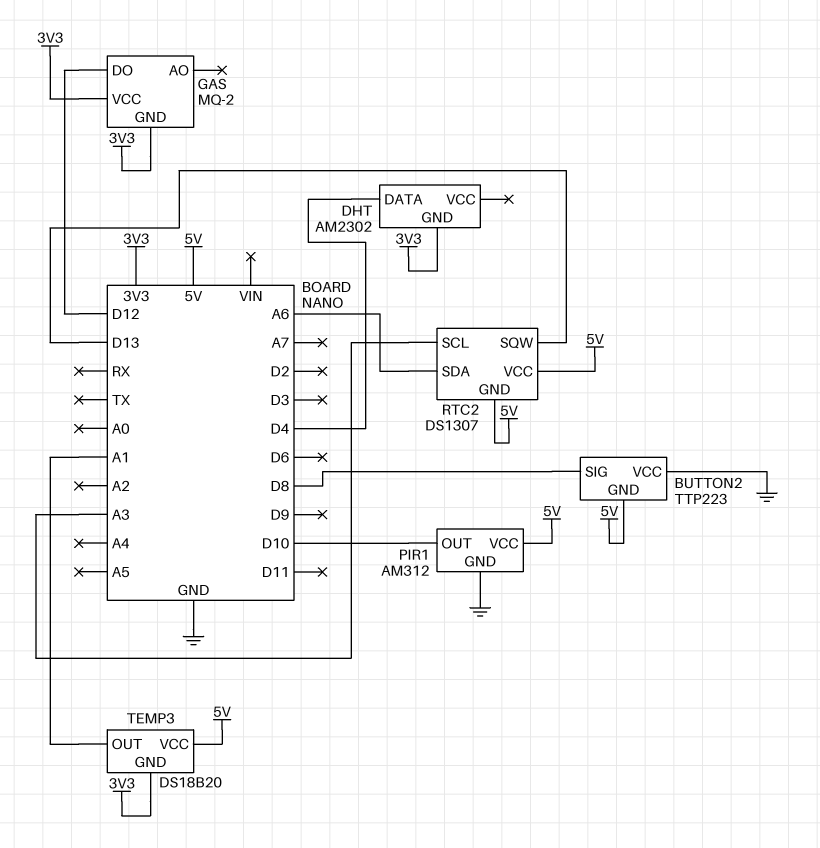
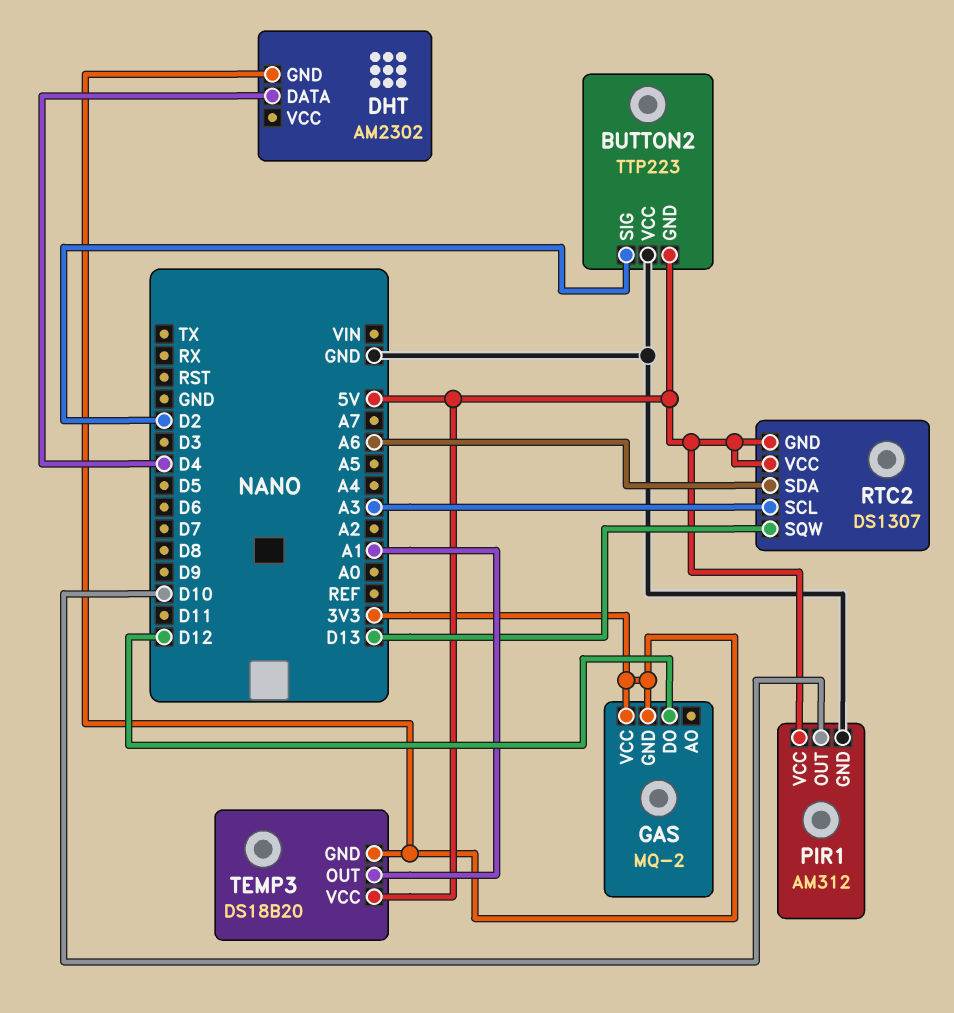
BUTTON2 pin SIG: D8 -> D2

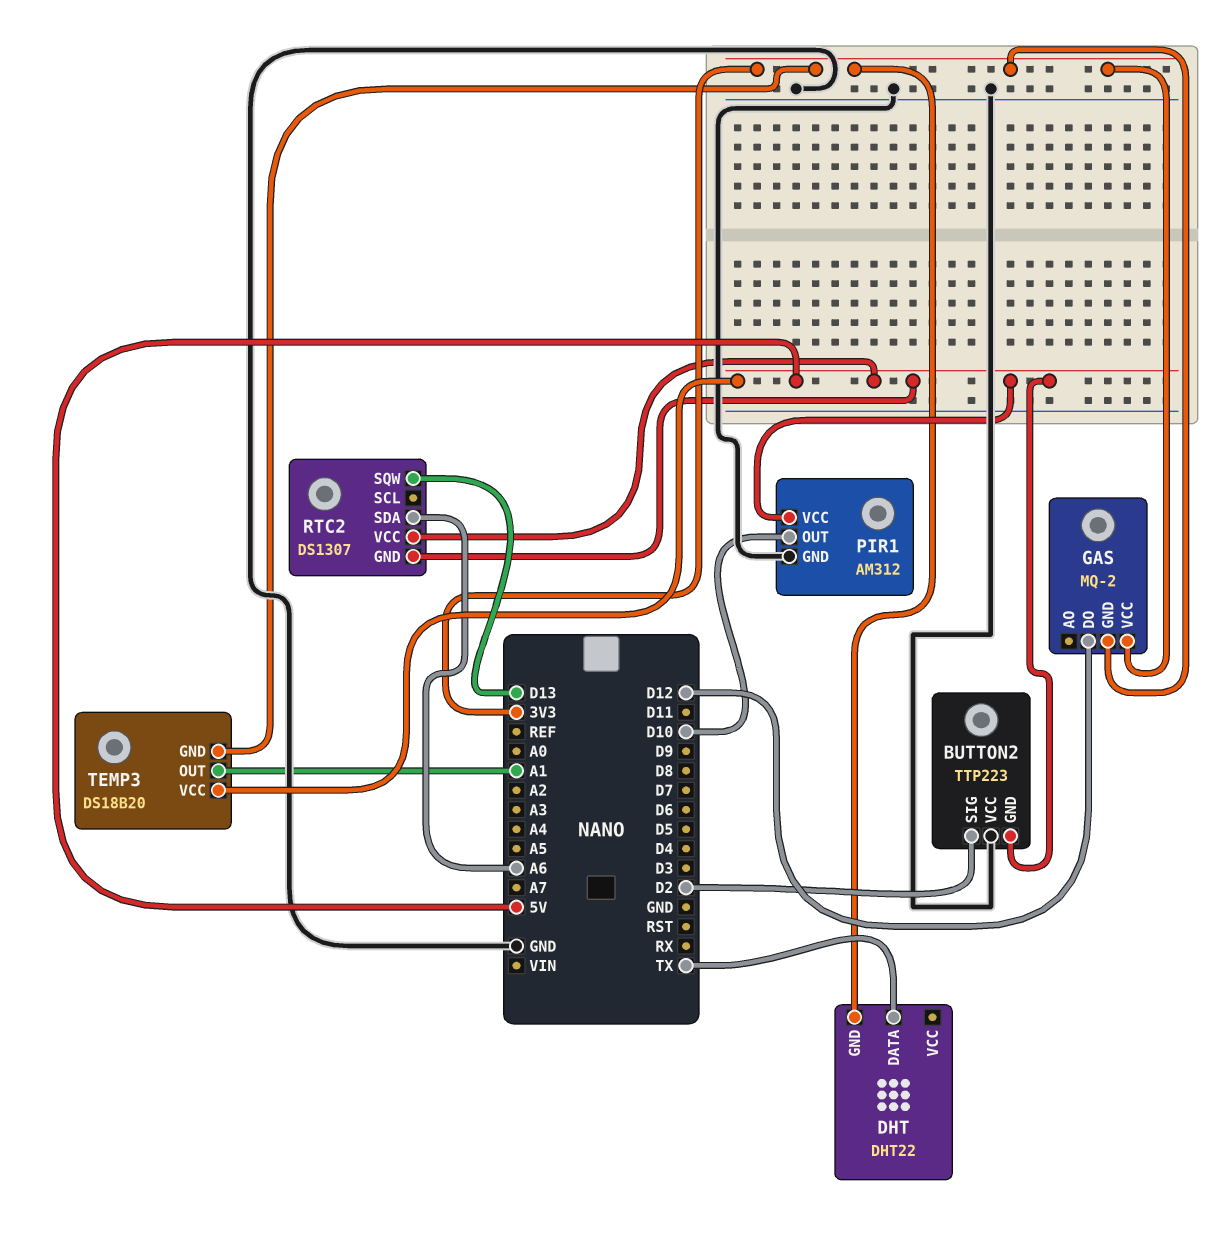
DHT: AM2302 -> DHT22
DHT pin DATA: D4 -> TX
RTC2 pin SCL: A3 -> none

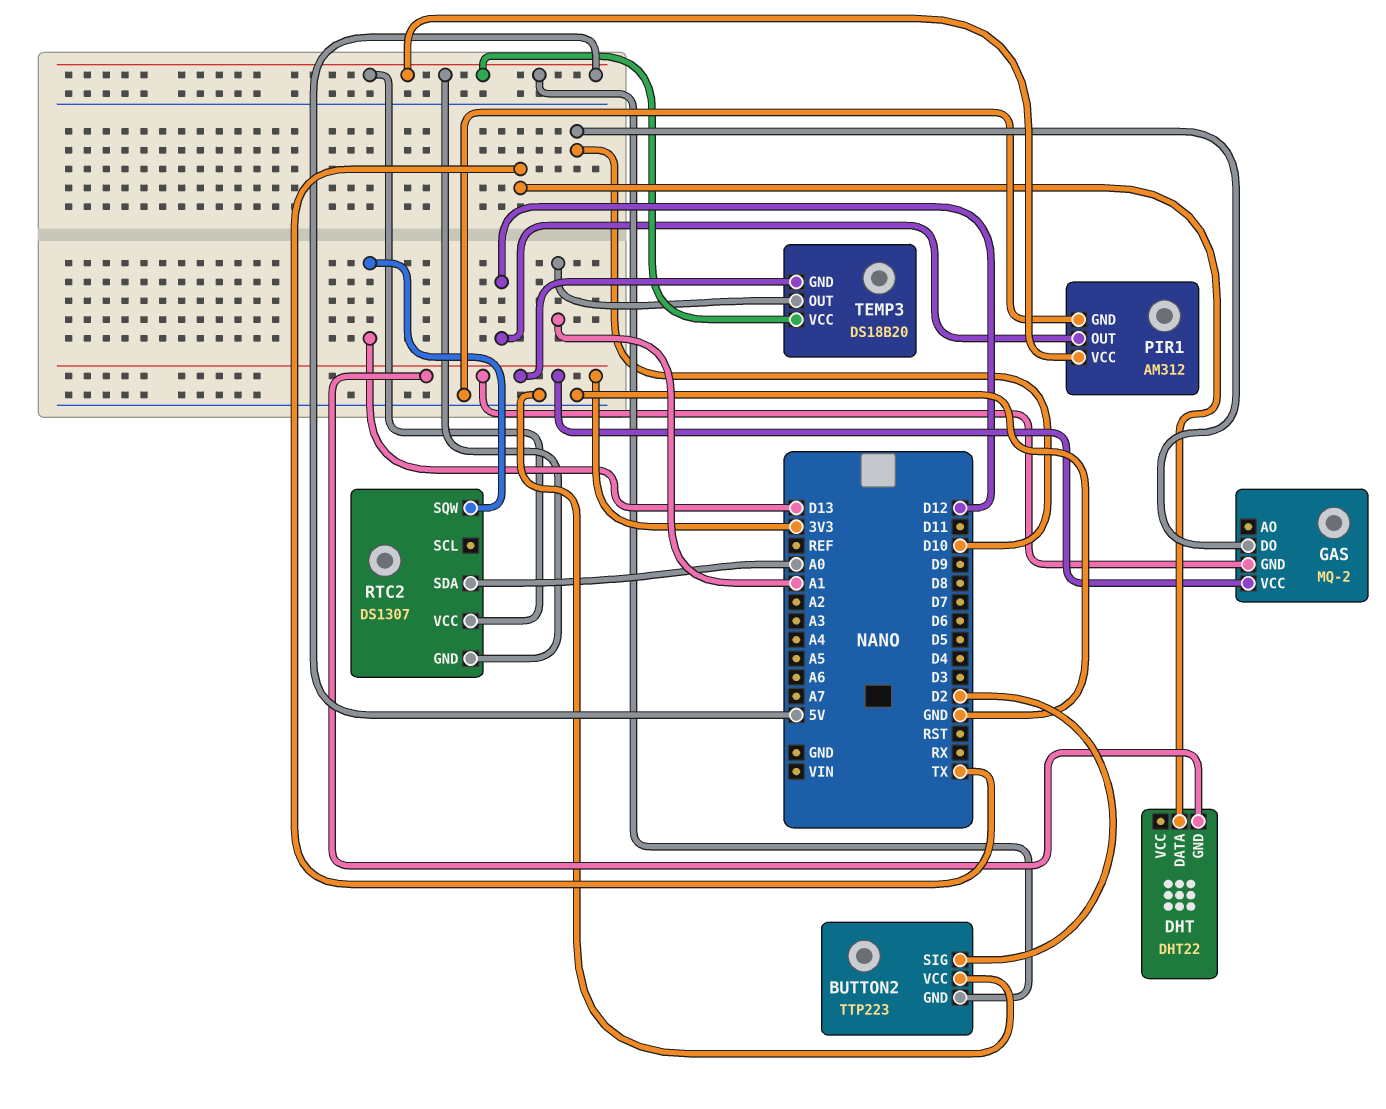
GAS pin DO: D12 -> D10
PIR1 pin OUT: D10 -> D12
RTC2 pin SDA: A6 -> A0

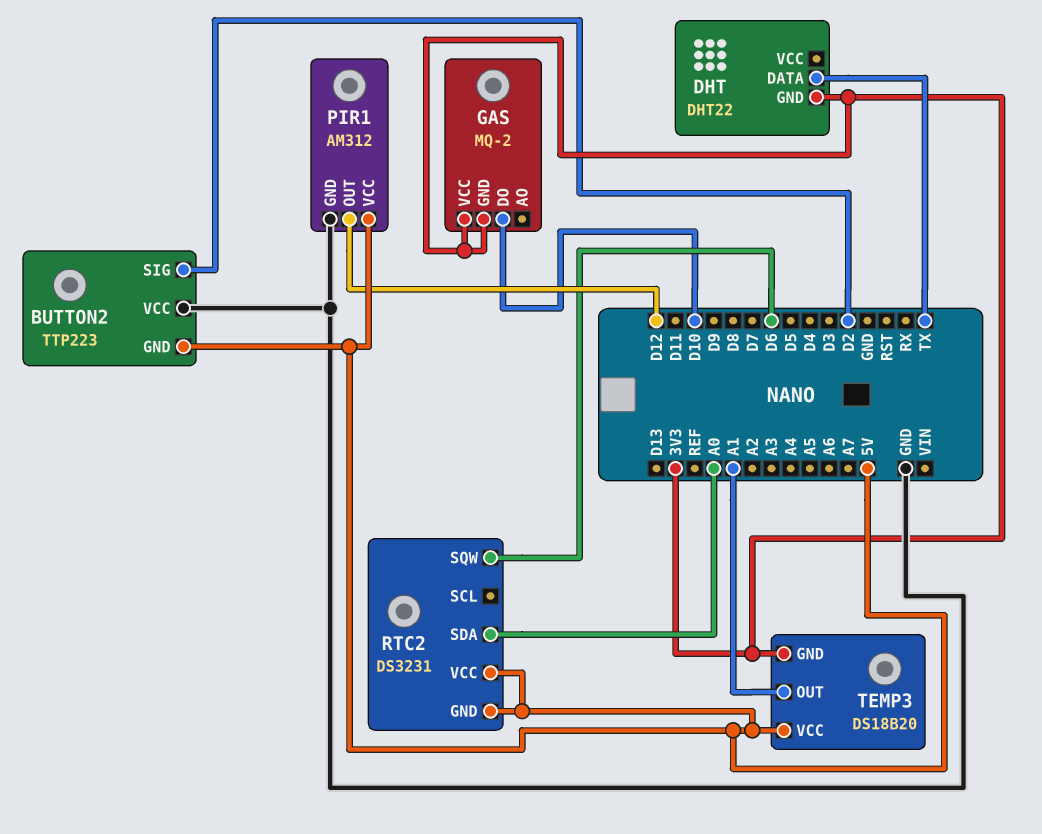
RTC2: DS1307 -> DS3231
RTC2 pin SQW: D13 -> D6

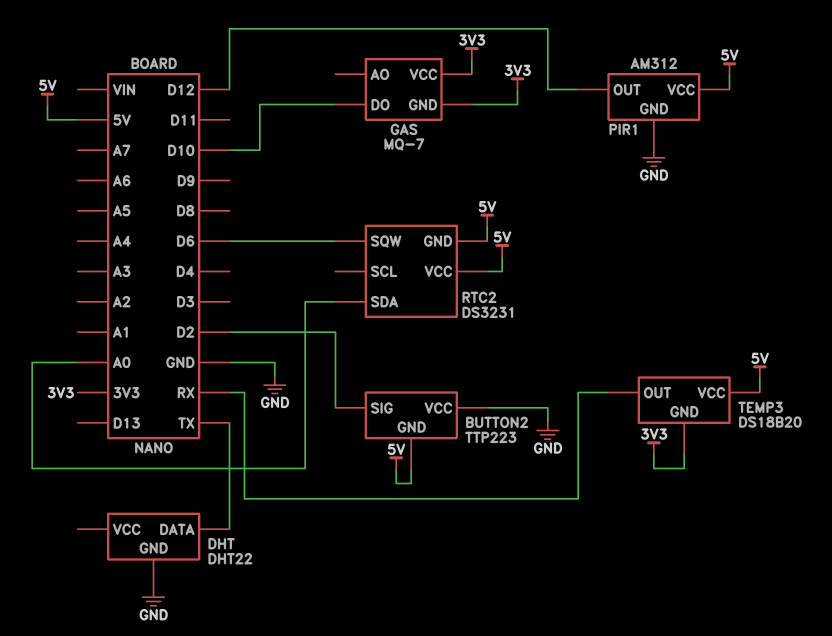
DHT pin GND: 3V3 -> GND
GAS: MQ-2 -> MQ-7
TEMP3 pin OUT: A1 -> RX

